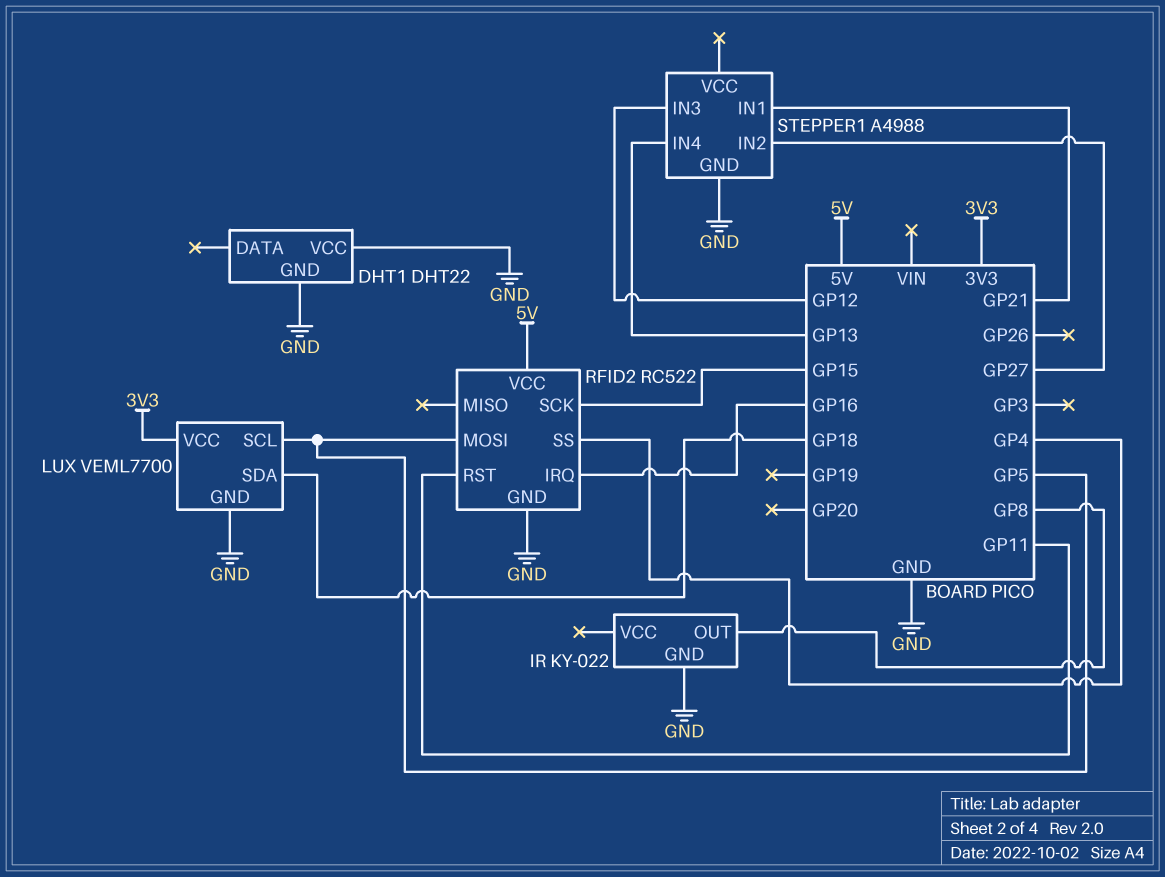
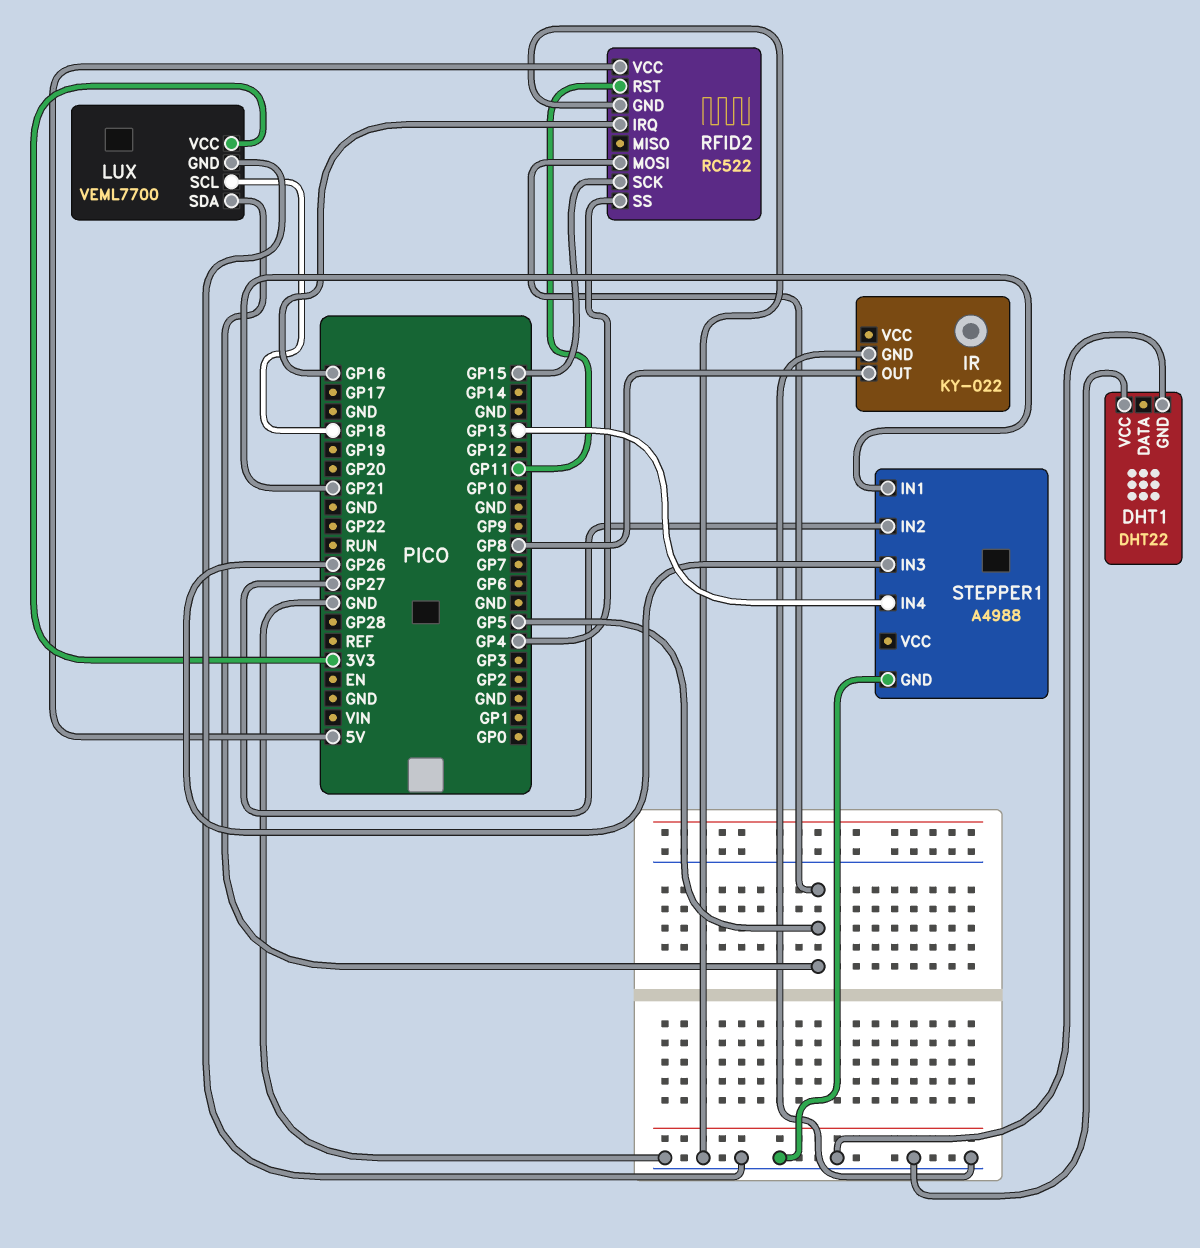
LUX pin SCL: GP5 -> GP18
LUX pin SDA: GP18 -> GP5
STEPPER1 pin IN3: GP12 -> GP26

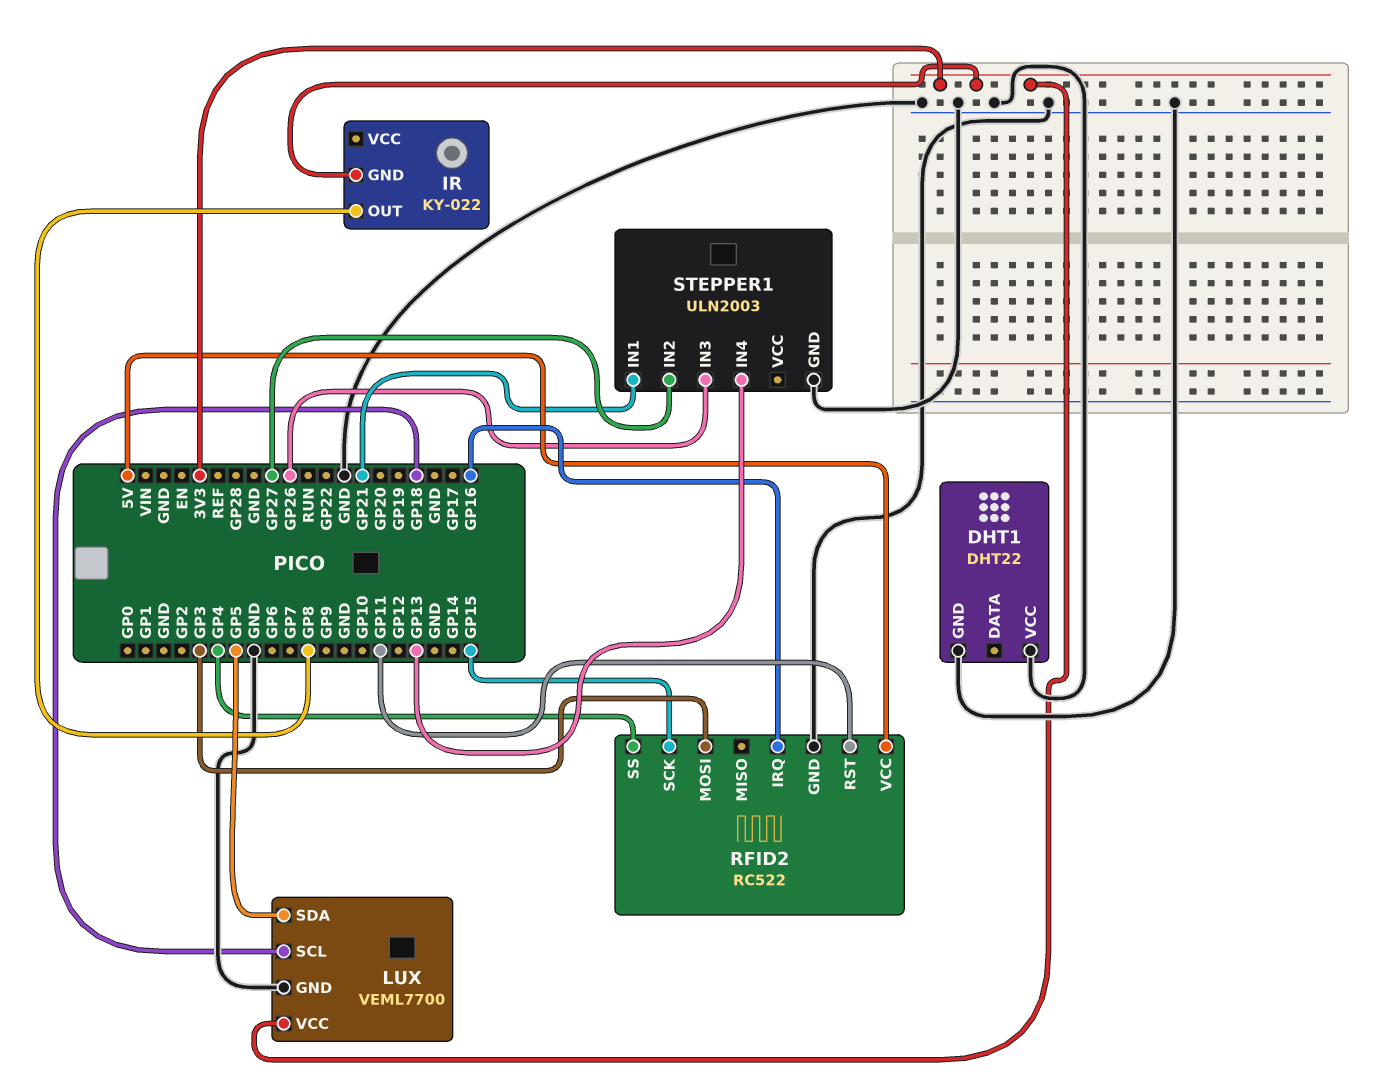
IR pin GND: GND -> 3V3
RFID2 pin MOSI: GP5 -> GP3
STEPPER1: A4988 -> ULN2003

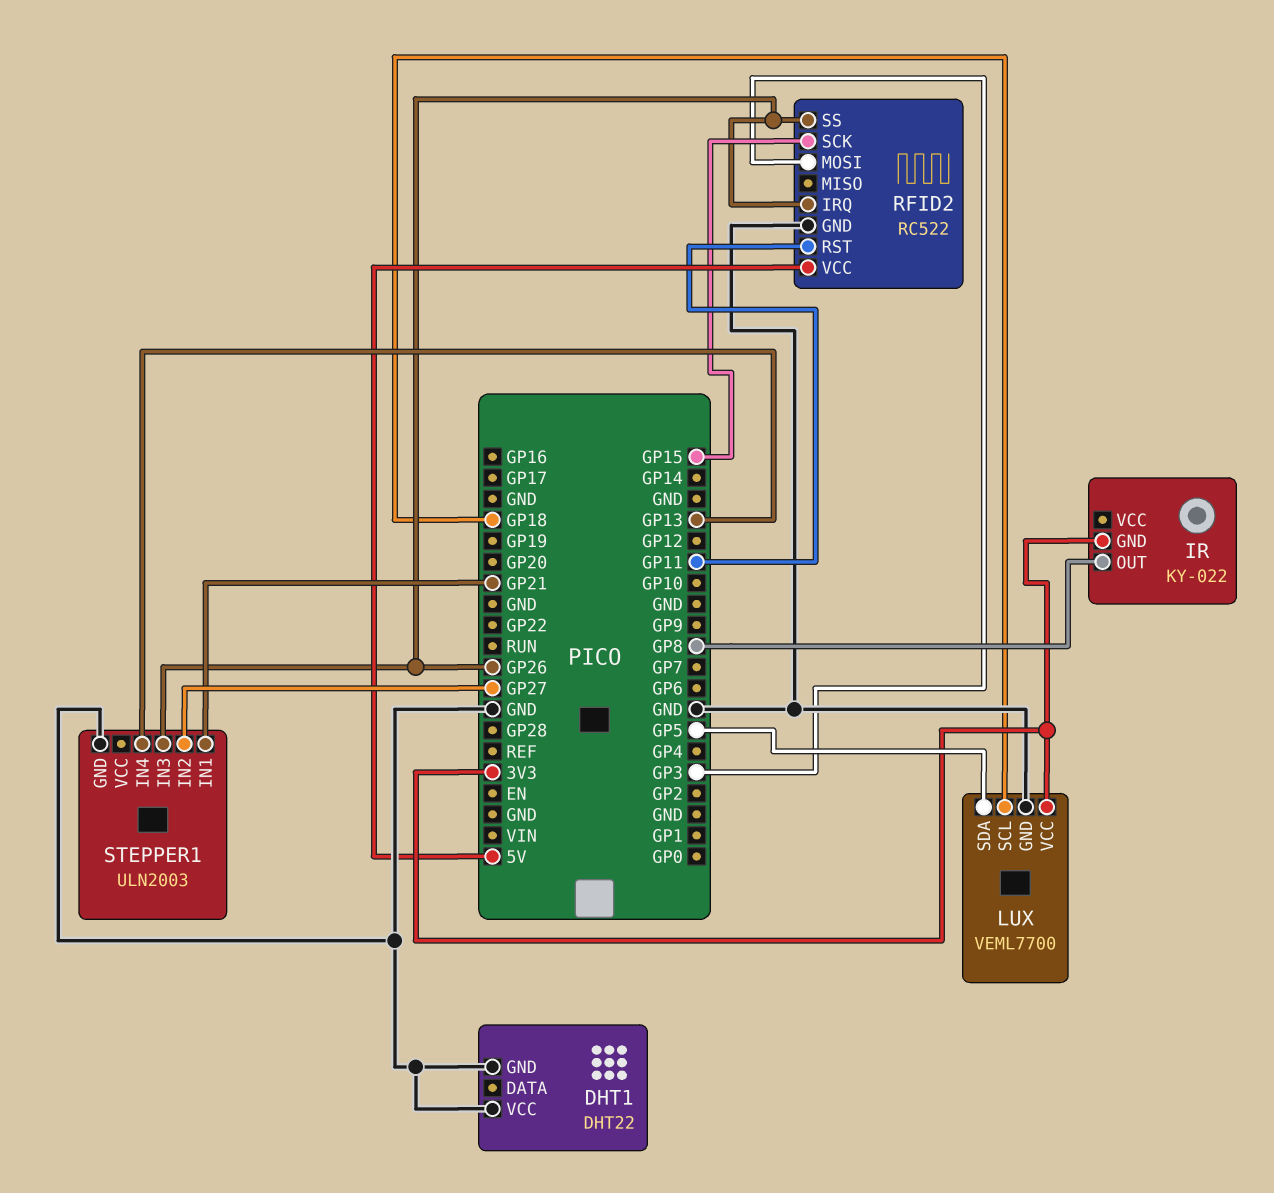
RFID2 pin IRQ: GP16 -> GP26
RFID2 pin SS: GP4 -> GP26

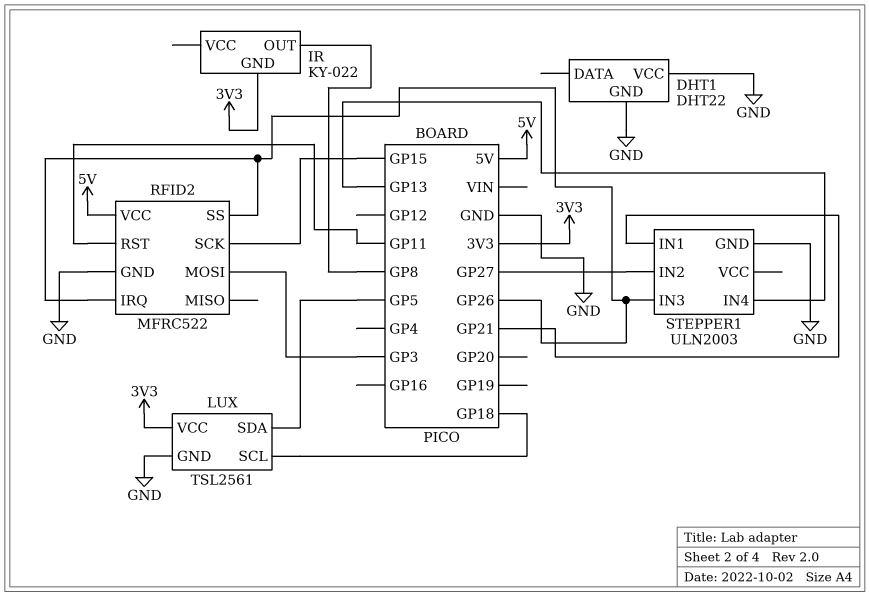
LUX: VEML7700 -> TSL2561
RFID2: RC522 -> MFRC522

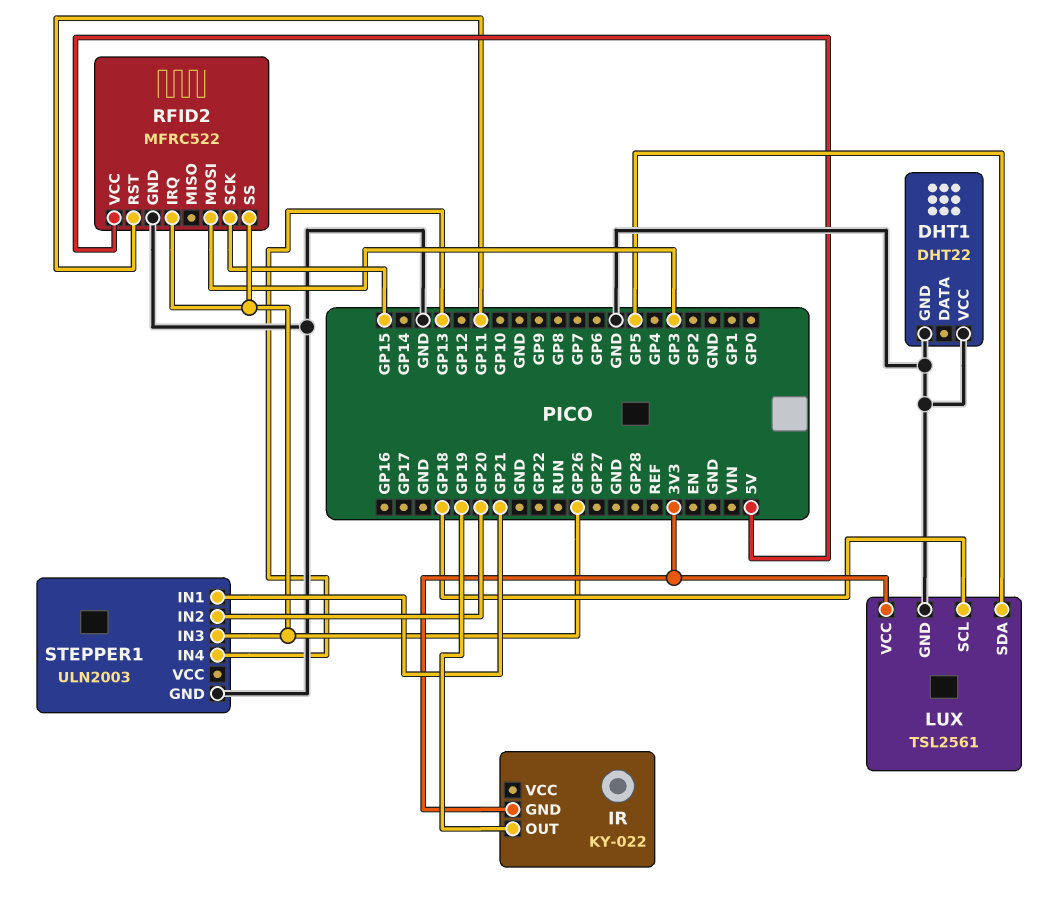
IR pin OUT: GP8 -> GP19
STEPPER1 pin IN2: GP27 -> GP20

